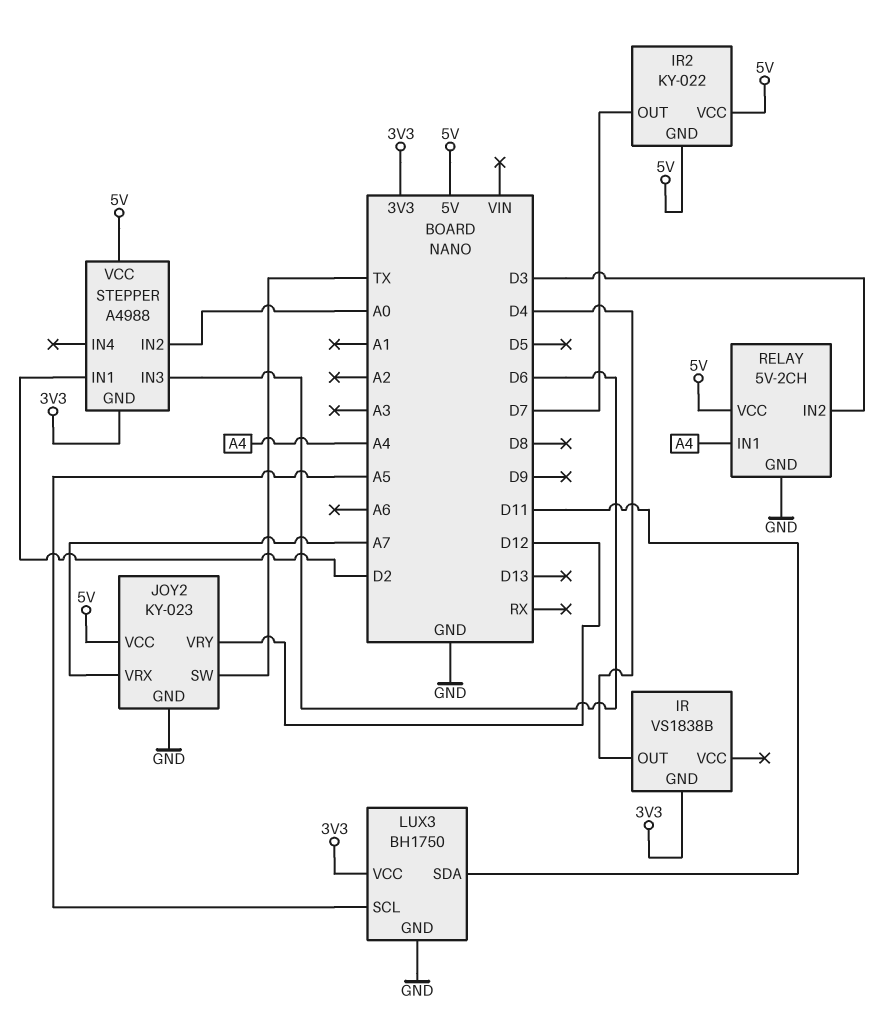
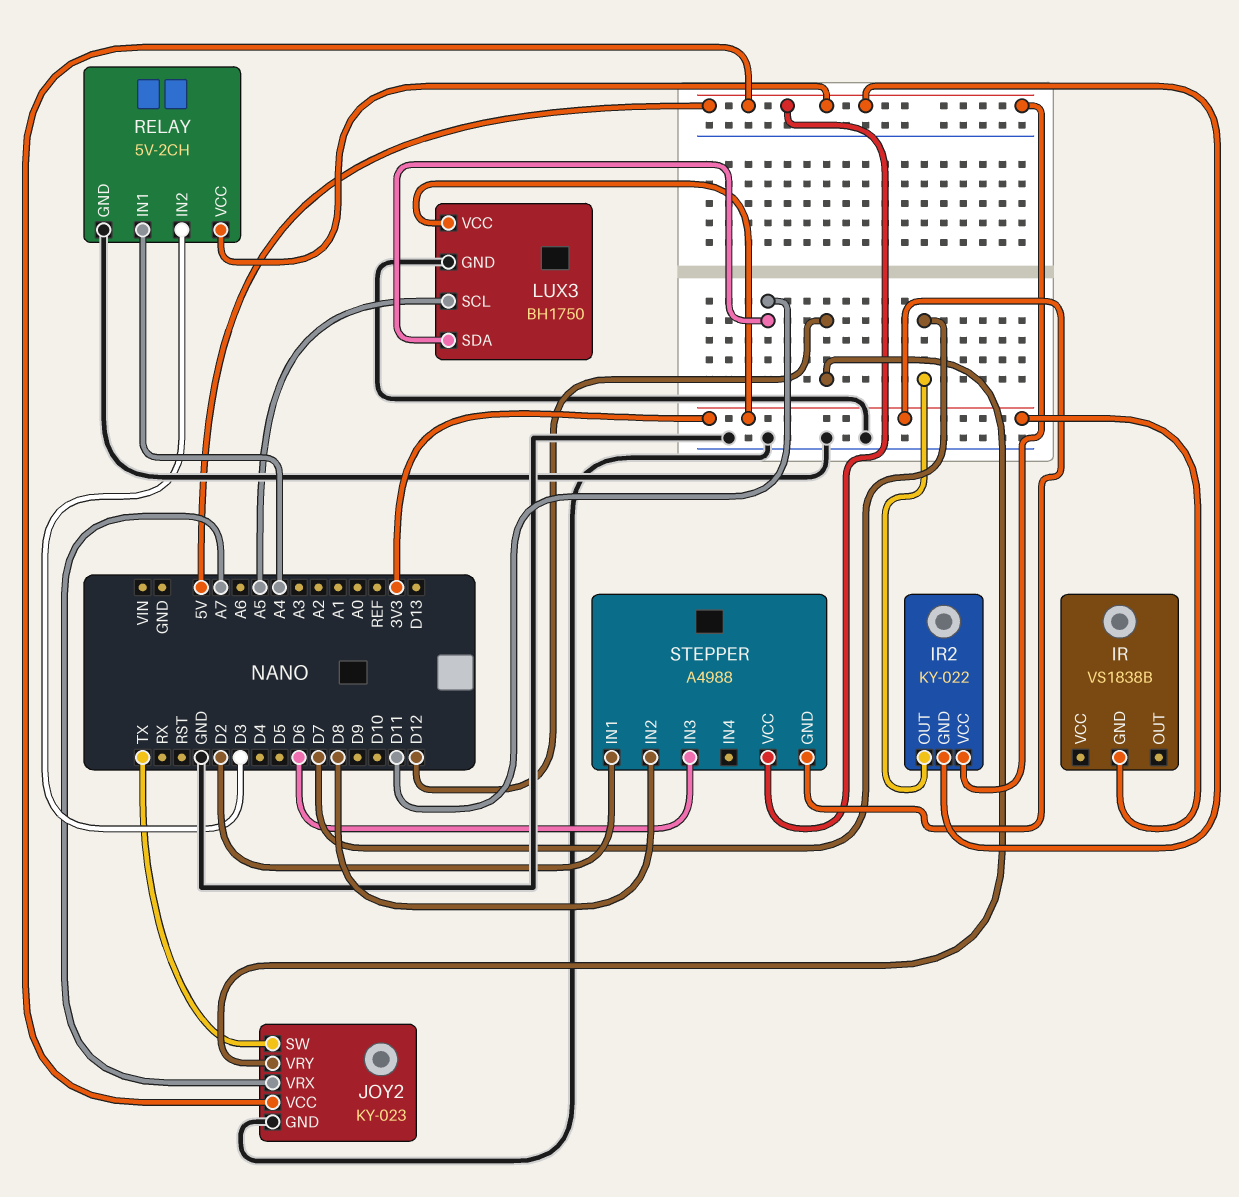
IR pin OUT: D4 -> none
STEPPER pin IN2: A0 -> D8

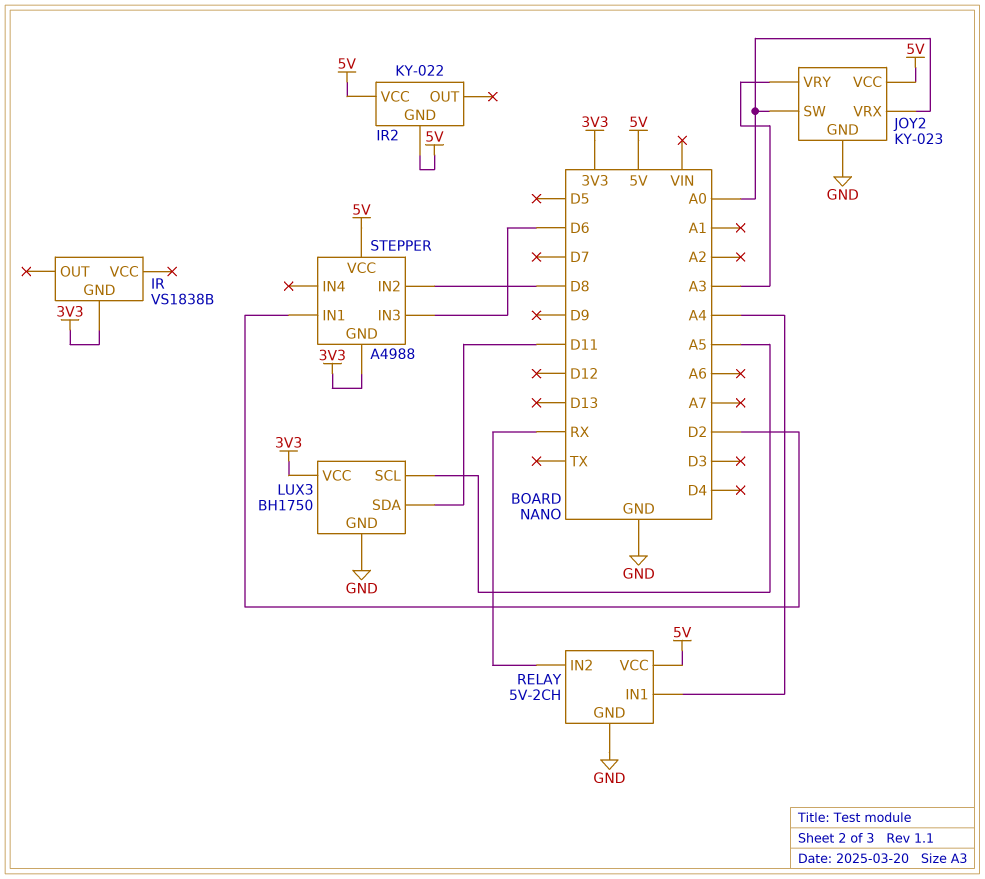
IR2 pin OUT: D7 -> none
JOY2 pin SW: TX -> A0
JOY2 pin VRX: A7 -> A0
JOY2 pin VRY: D12 -> A3
RELAY pin IN2: D3 -> RX

